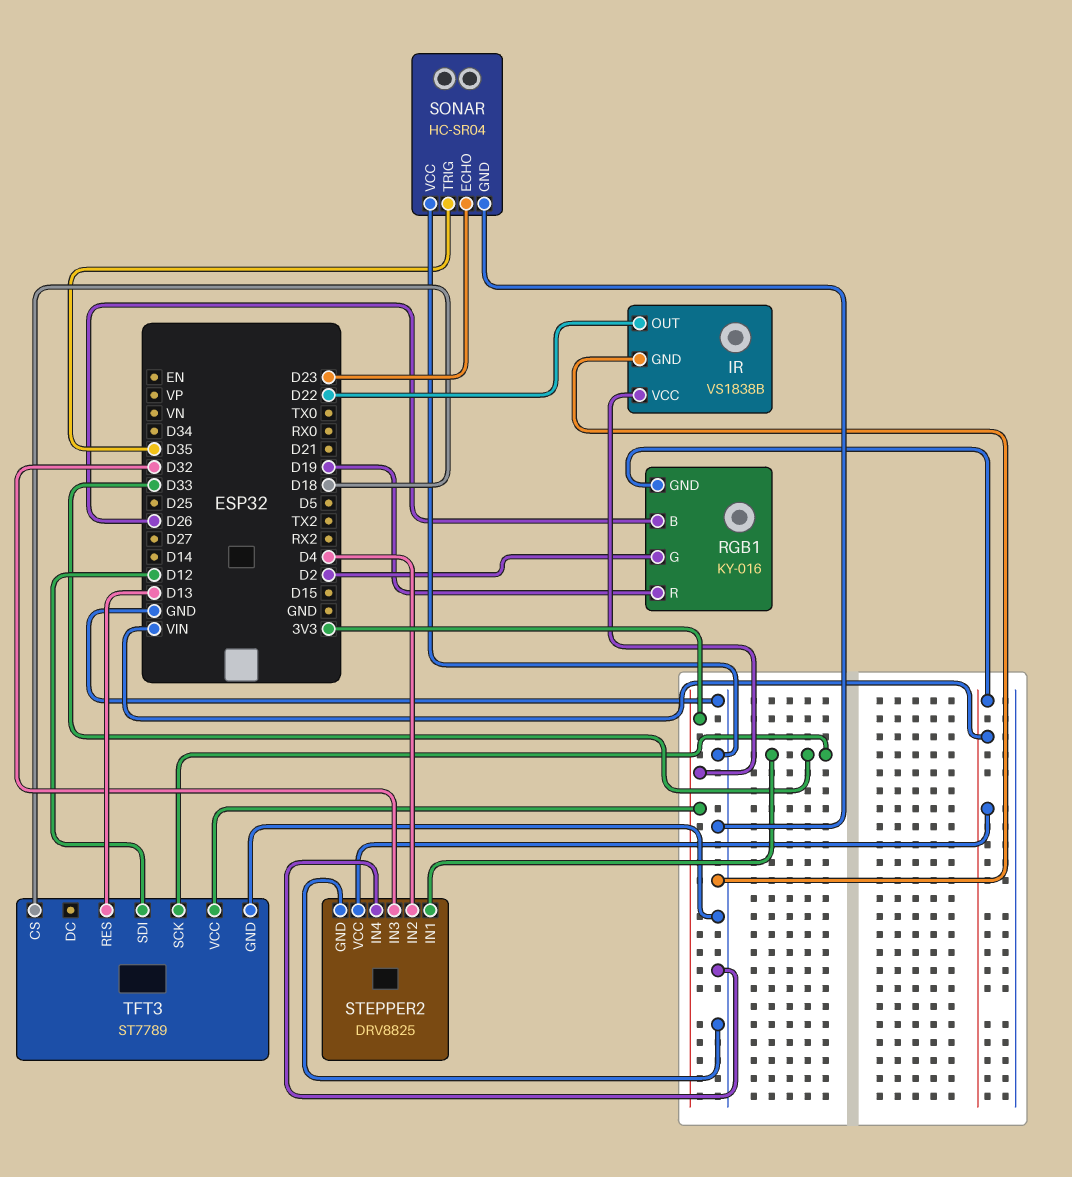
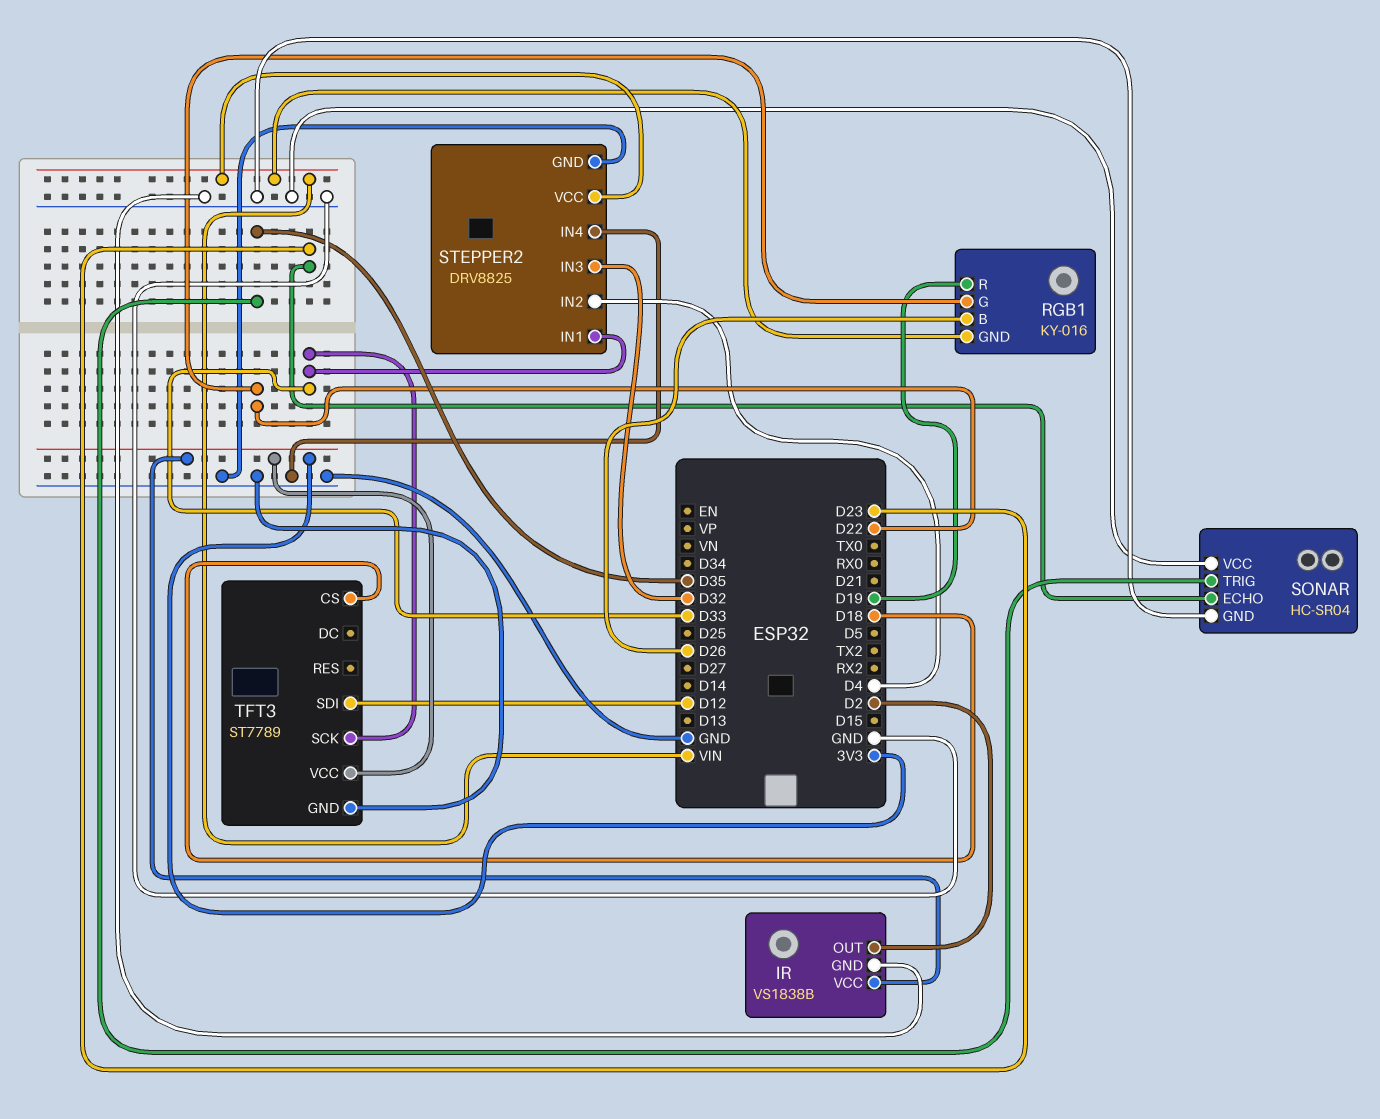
IR pin OUT: D22 -> D2
RGB1 pin G: D2 -> D22
TFT3 pin RES: D13 -> none

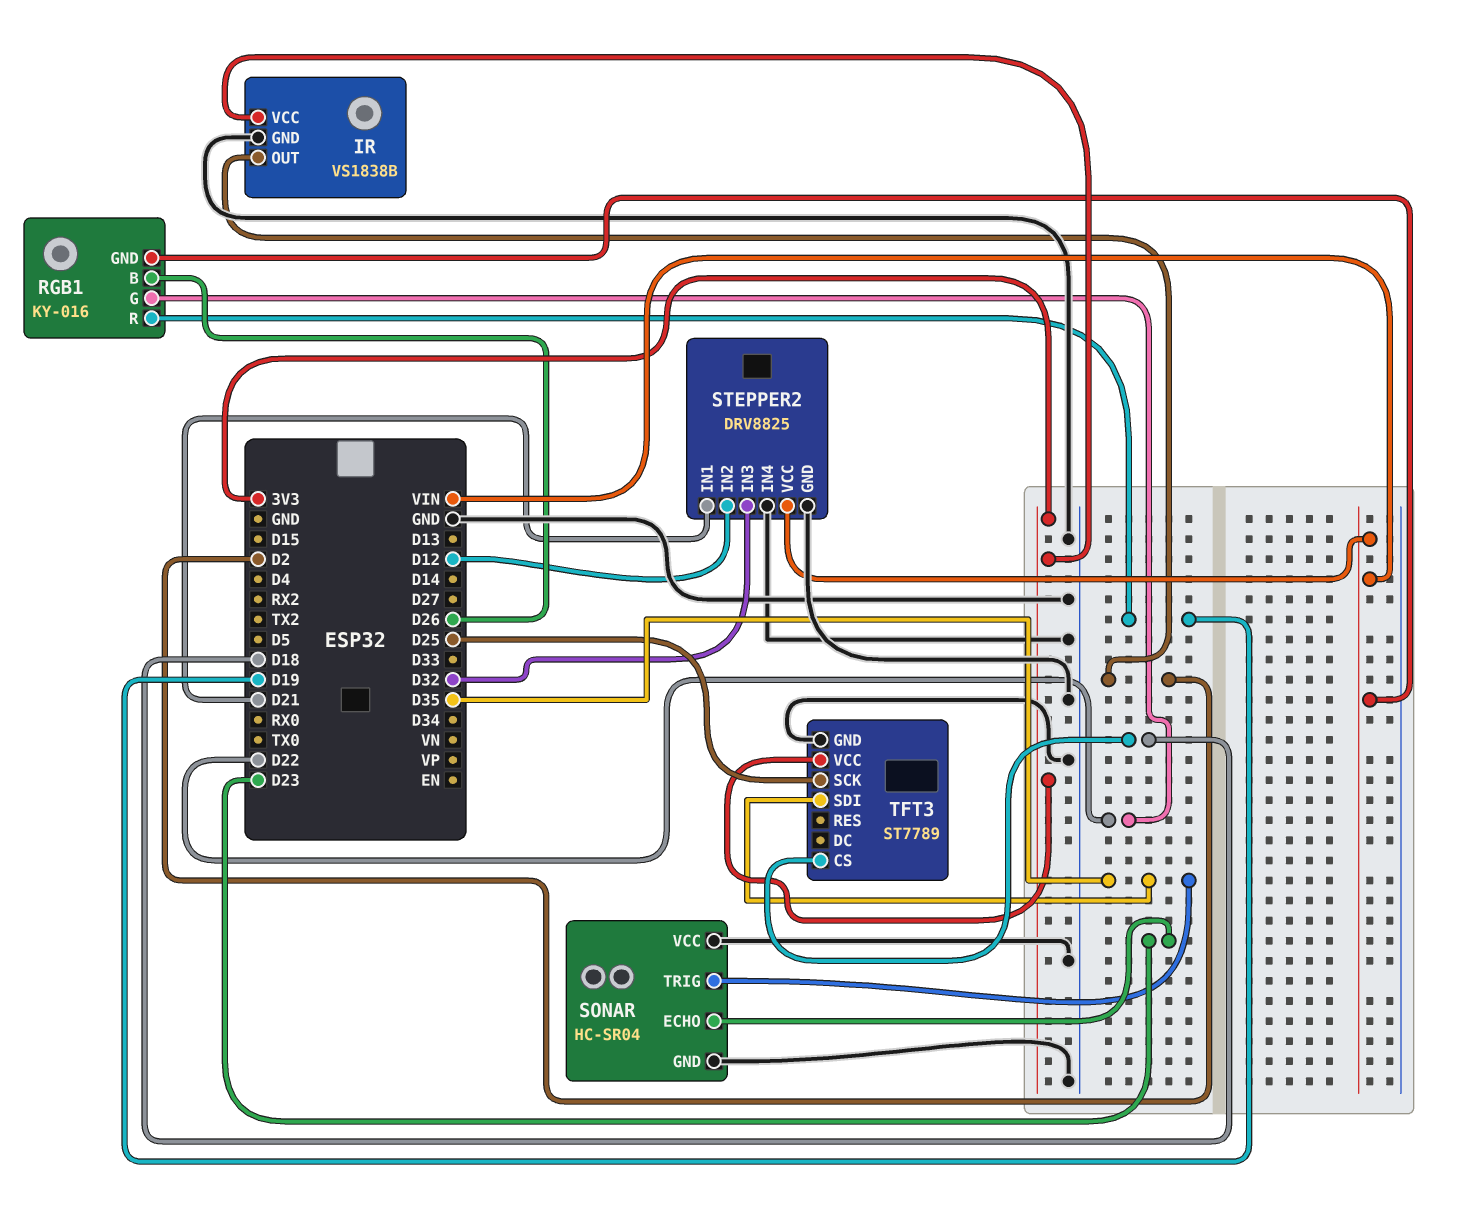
STEPPER2 pin IN1: D33 -> D21
STEPPER2 pin IN2: D4 -> D12
TFT3 pin SCK: D33 -> D25
TFT3 pin SDI: D12 -> D35

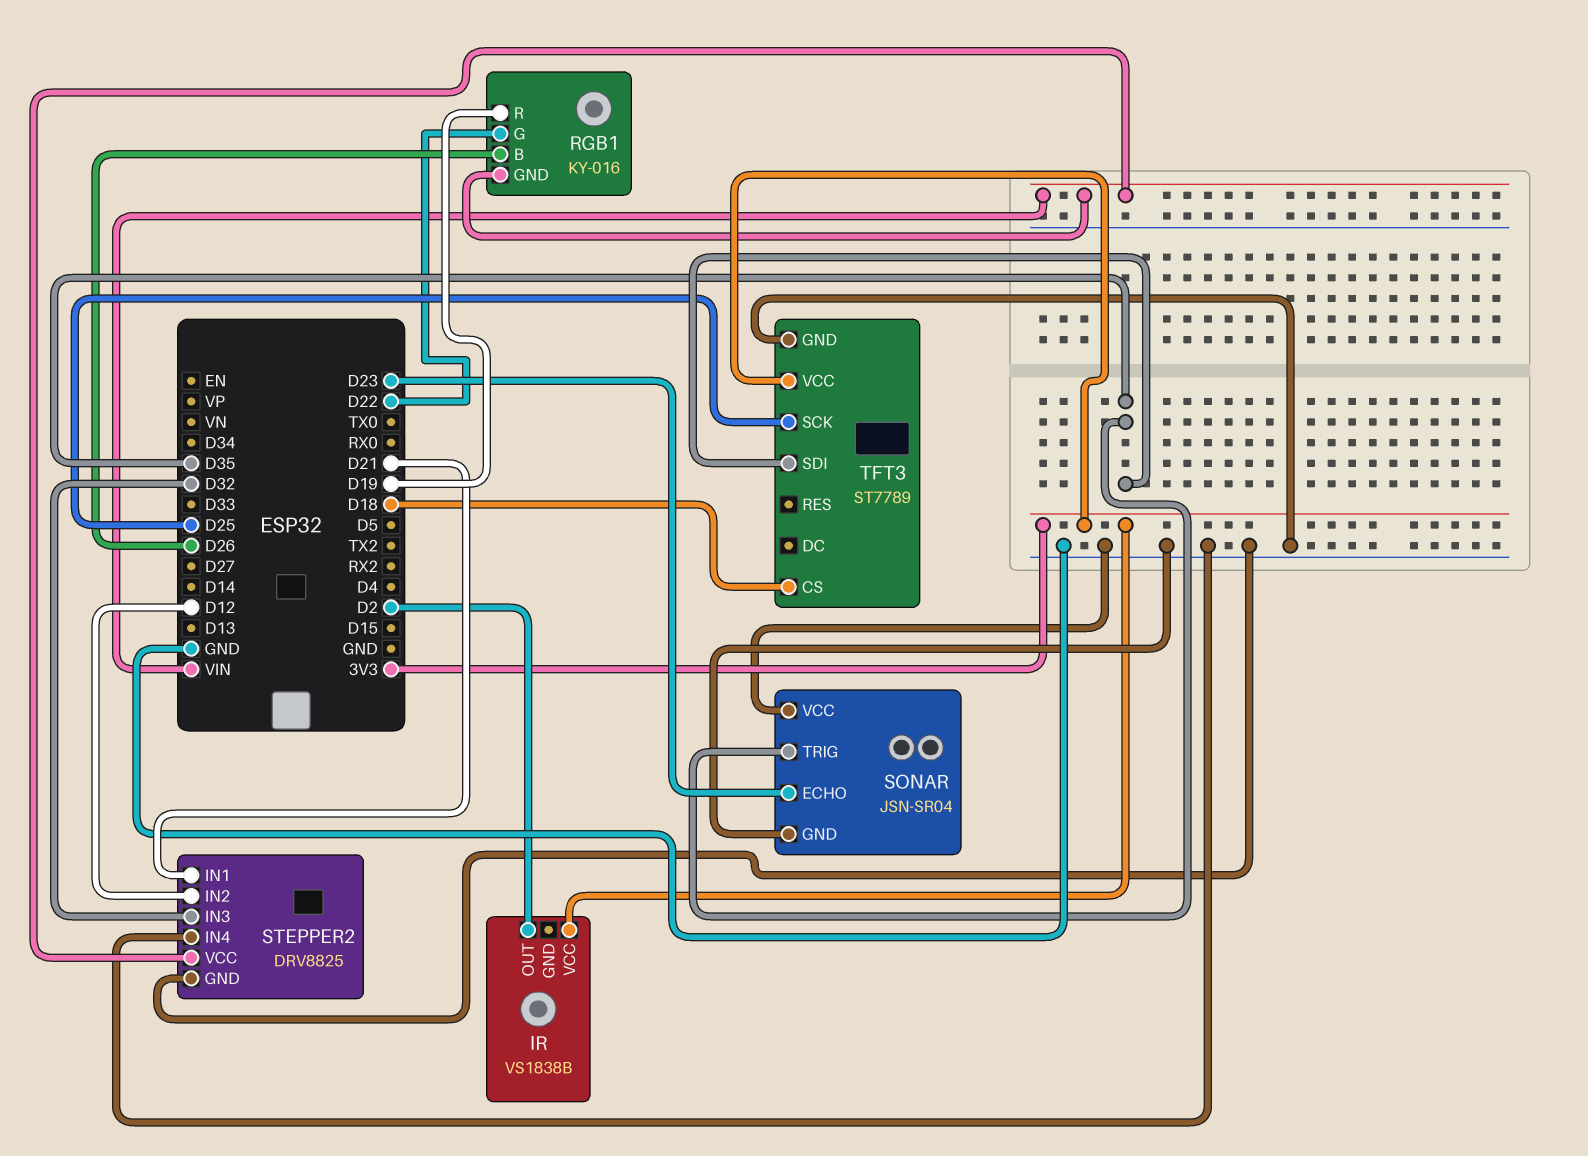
IR pin GND: GND -> none
SONAR: HC-SR04 -> JSN-SR04

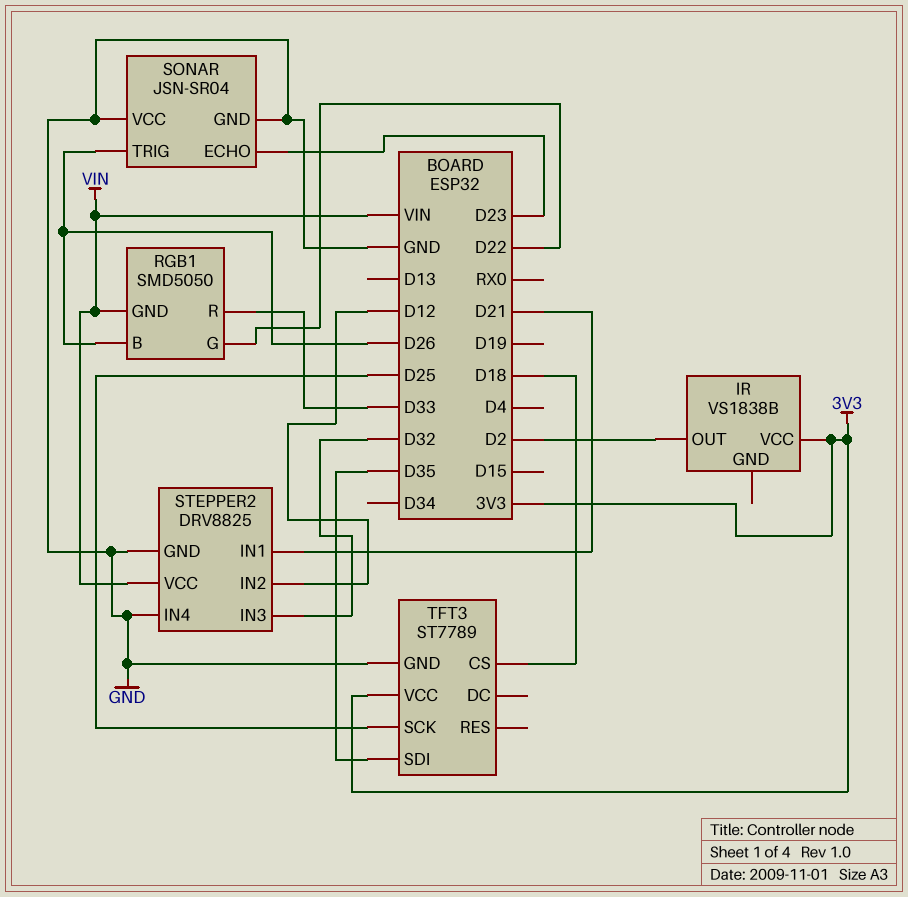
RGB1: KY-016 -> SMD5050
RGB1 pin R: D19 -> D33
SONAR pin TRIG: D35 -> D26

